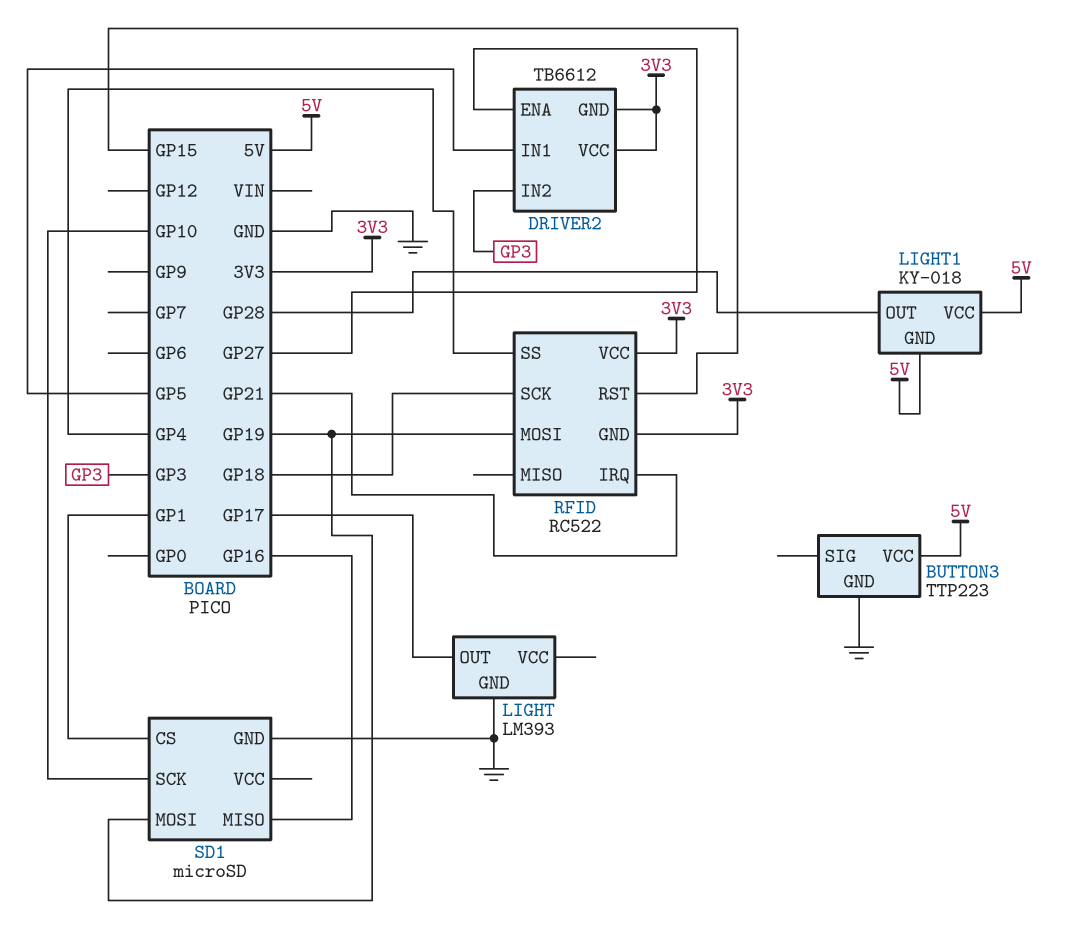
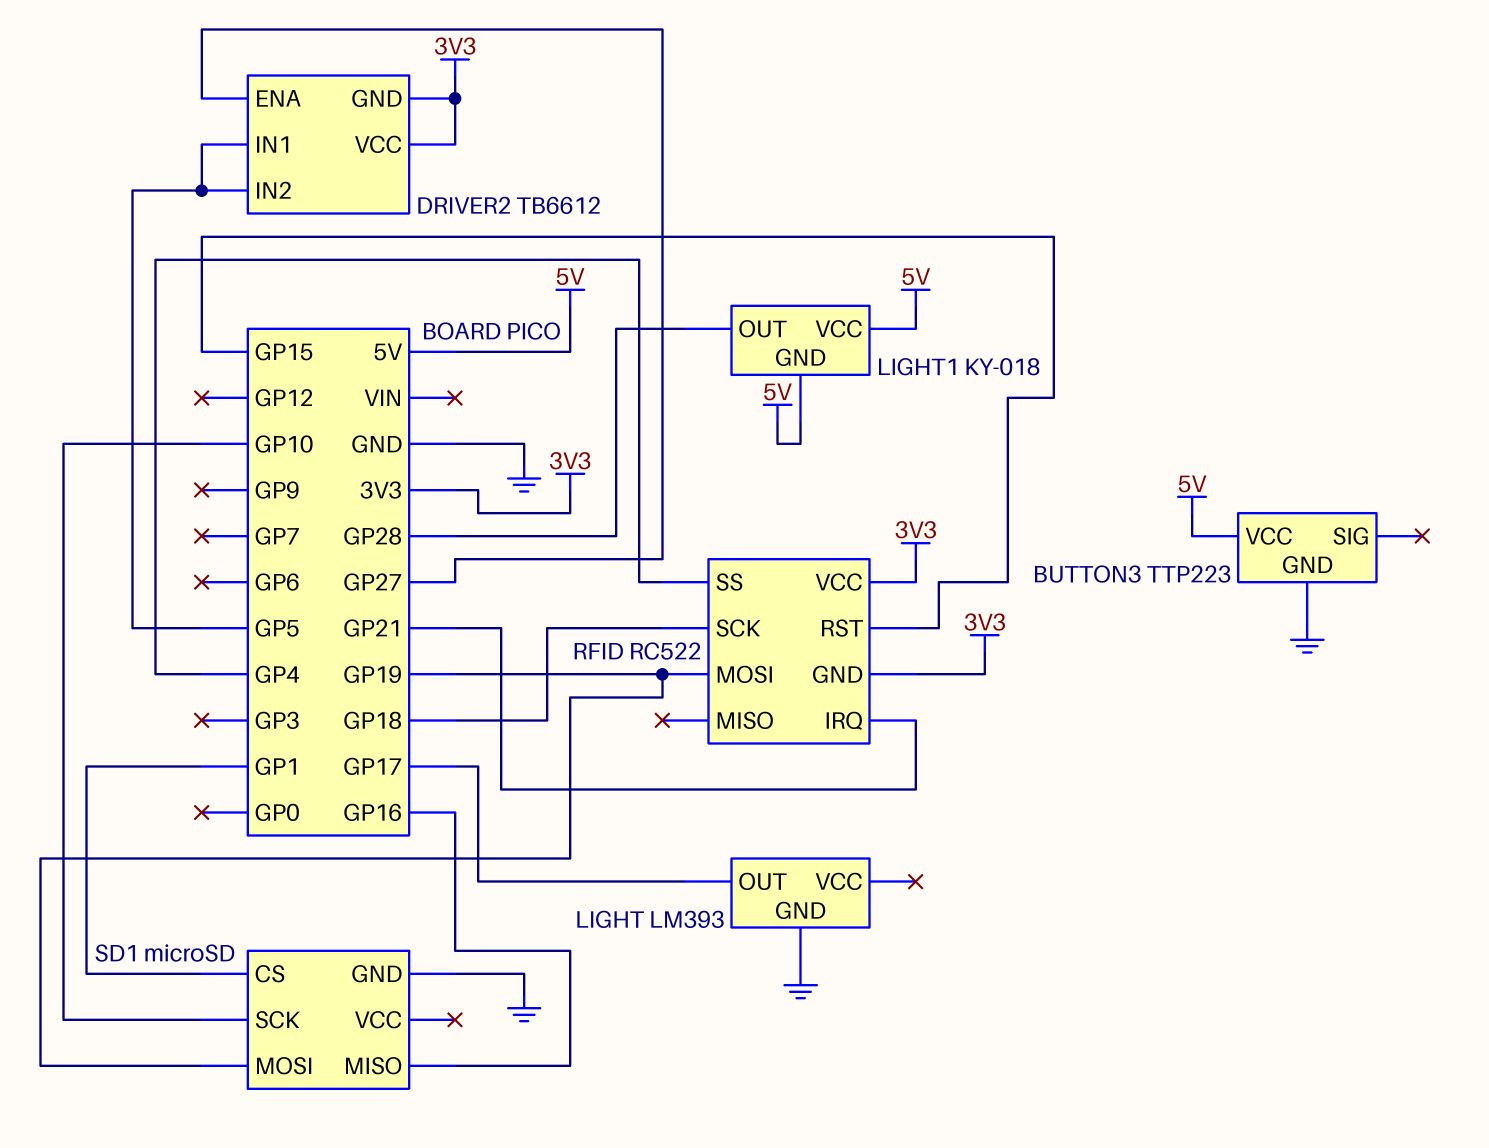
DRIVER2 pin IN2: GP3 -> GP5

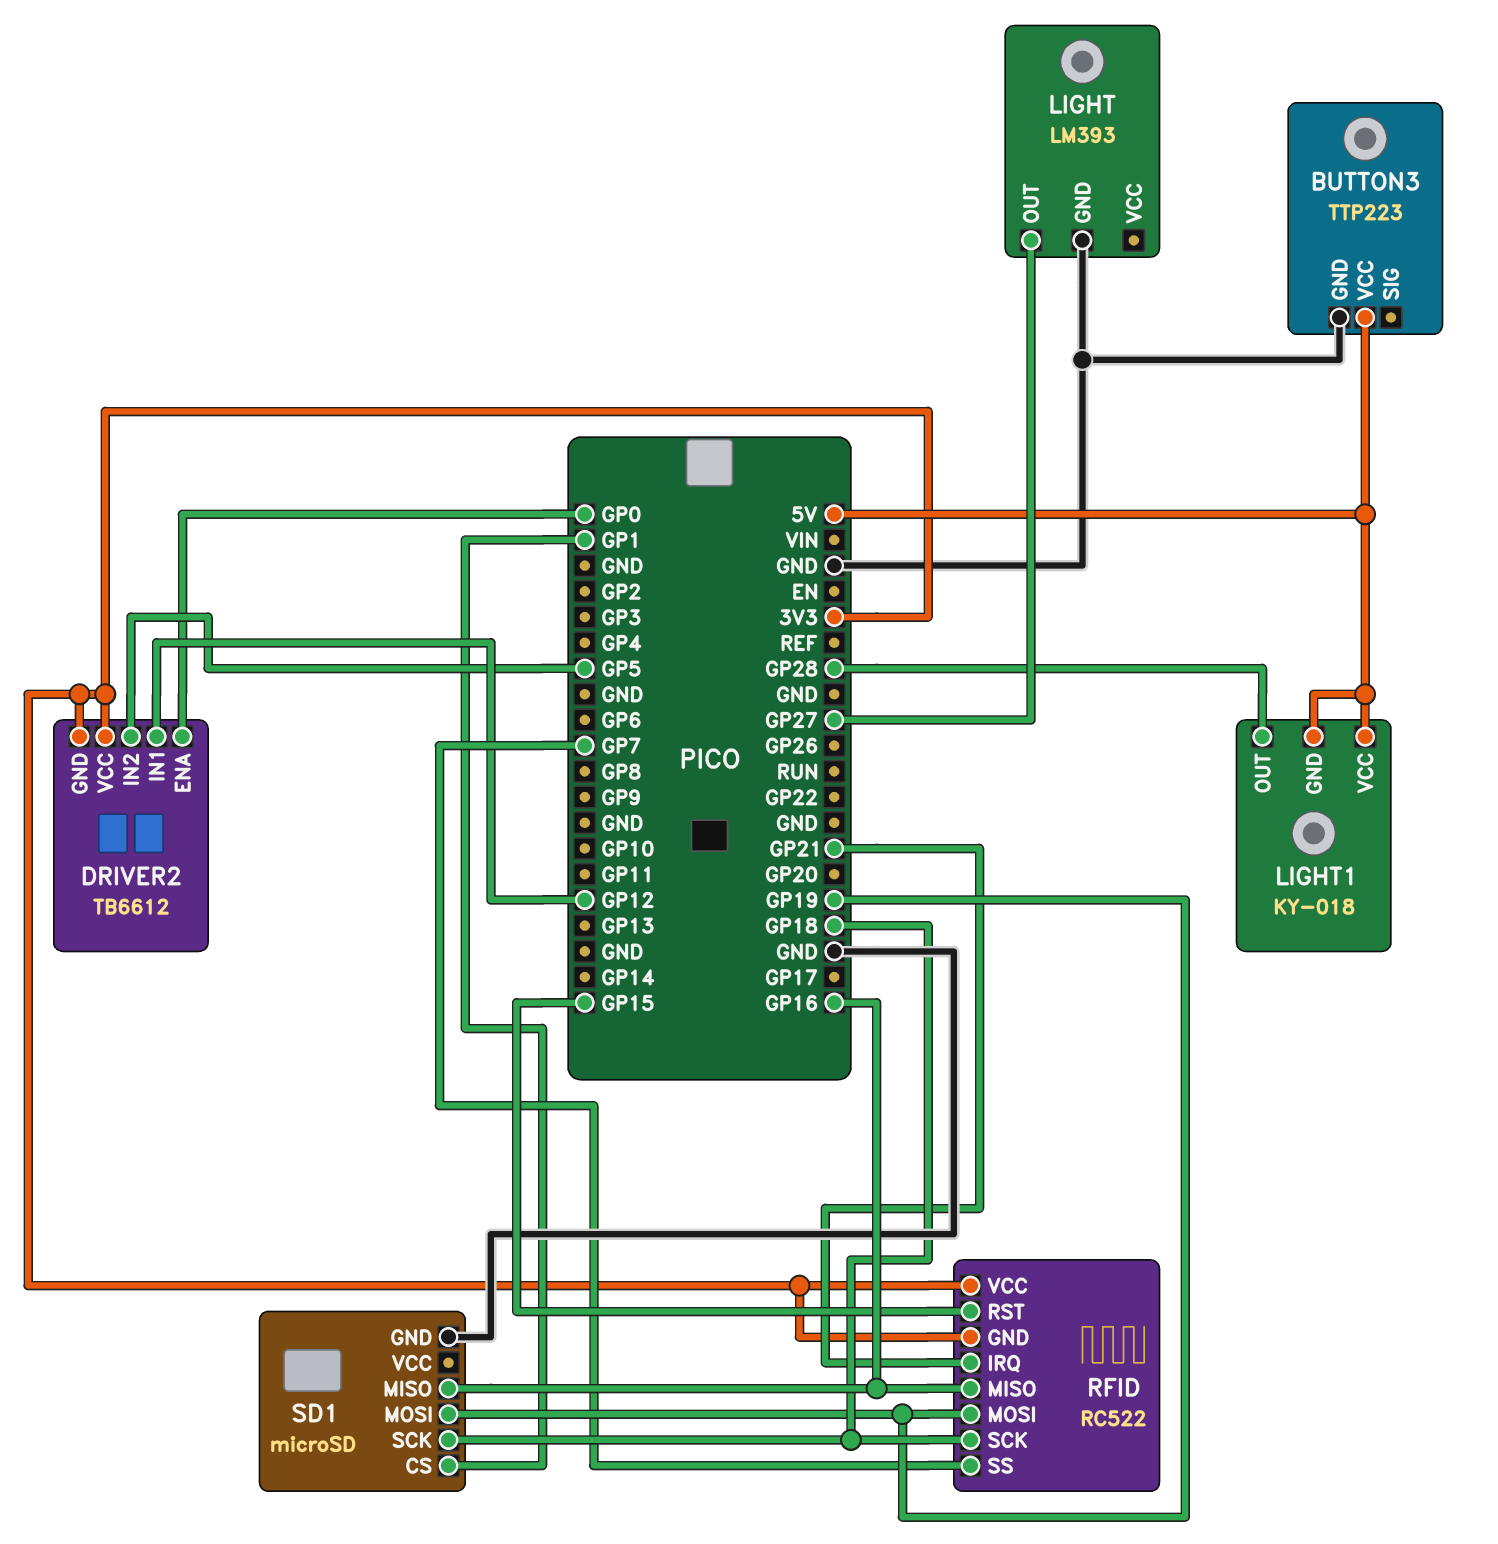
DRIVER2 pin ENA: GP27 -> GP0
DRIVER2 pin IN1: GP5 -> GP12
LIGHT pin OUT: GP17 -> GP27
RFID pin MISO: none -> GP16
RFID pin SS: GP4 -> GP7
SD1 pin SCK: GP10 -> GP18

